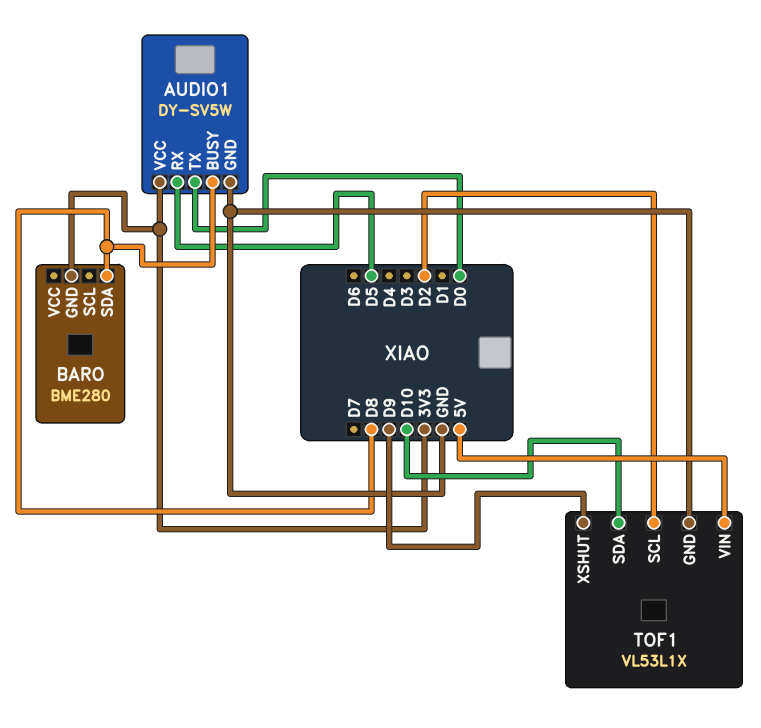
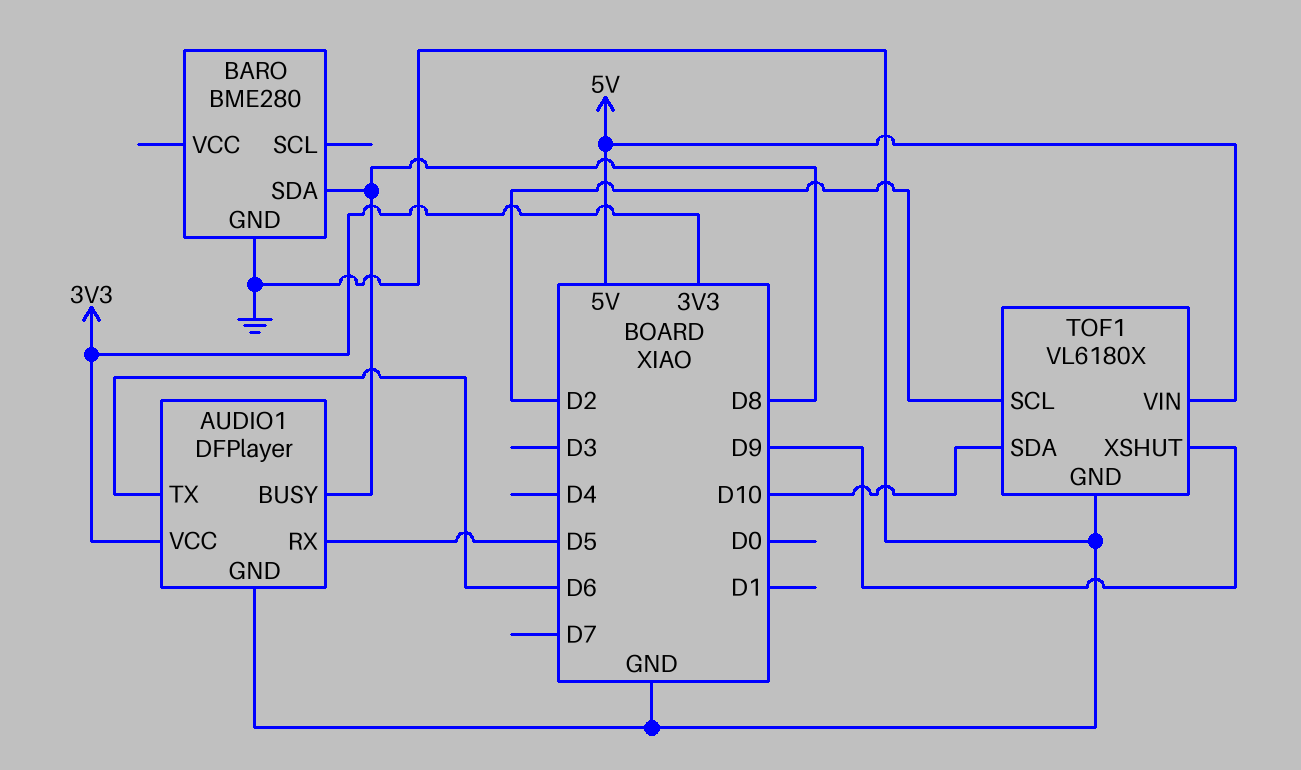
AUDIO1: DY-SV5W -> DFPlayer
AUDIO1 pin TX: D0 -> D6
BARO pin GND: 3V3 -> GND
TOF1: VL53L1X -> VL6180X

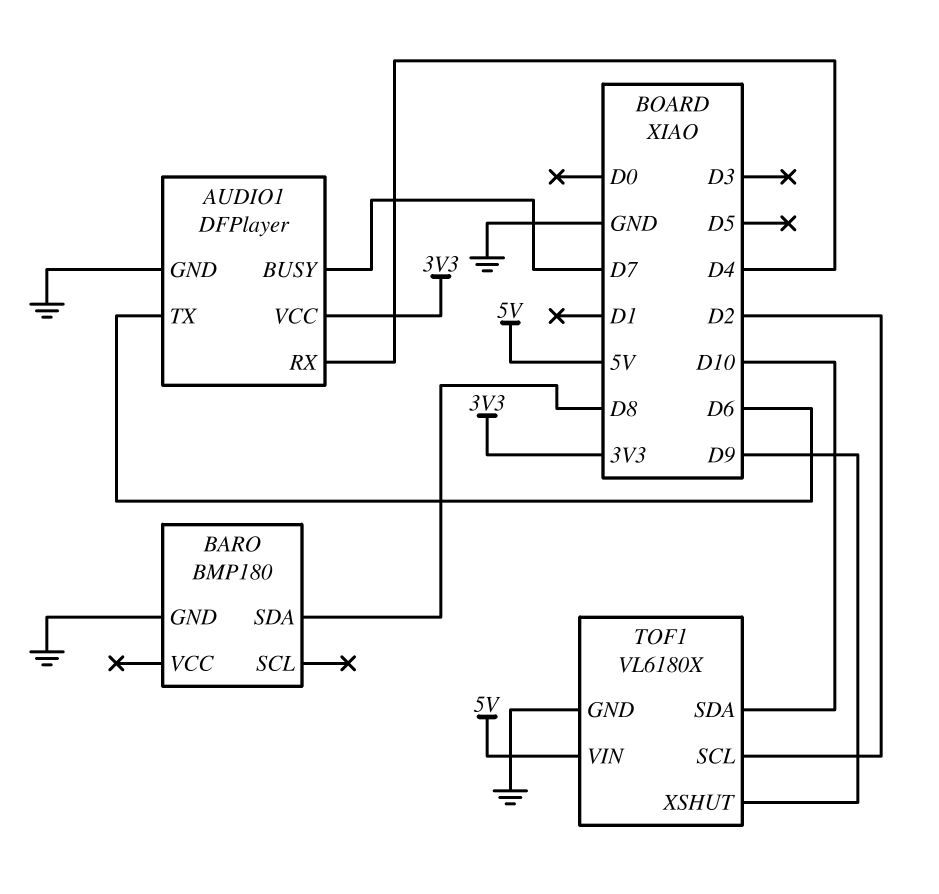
AUDIO1 pin BUSY: D8 -> D7
AUDIO1 pin RX: D5 -> D4
BARO: BME280 -> BMP180

